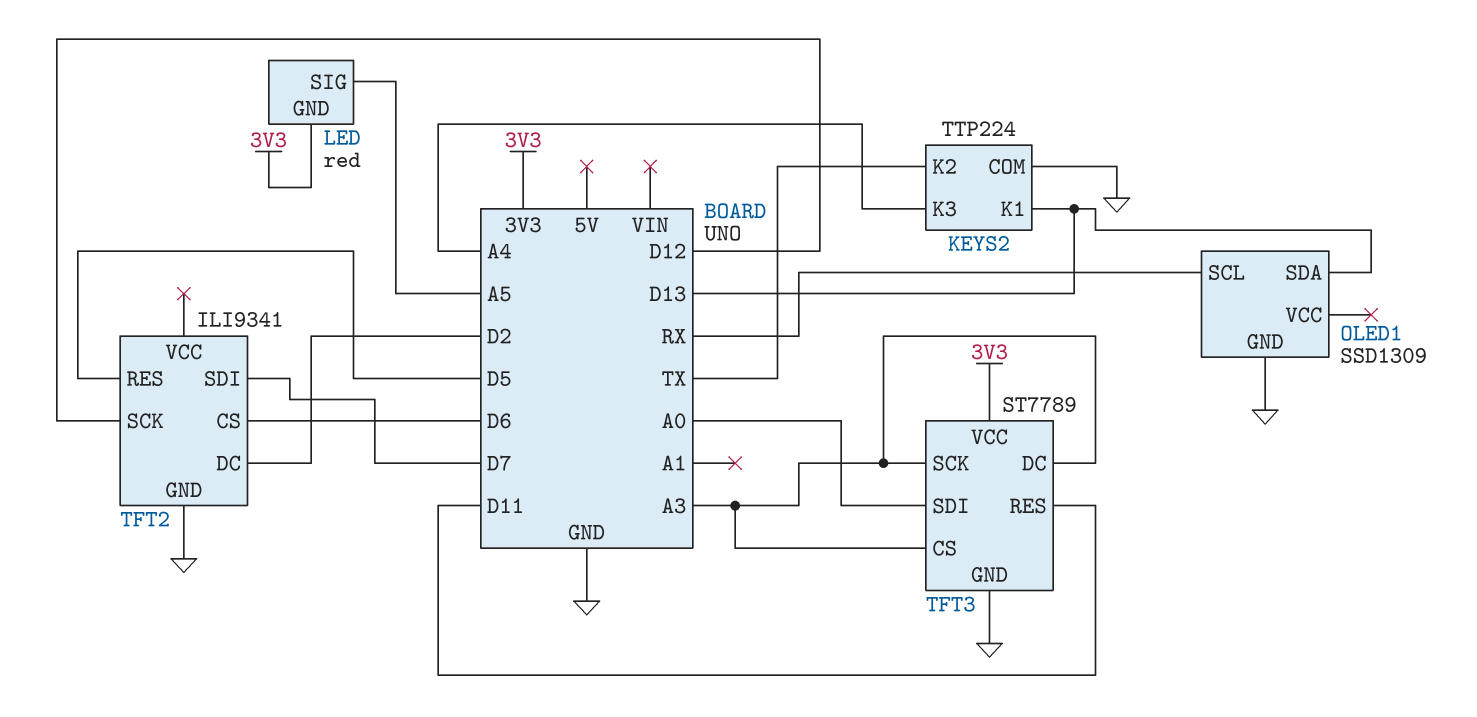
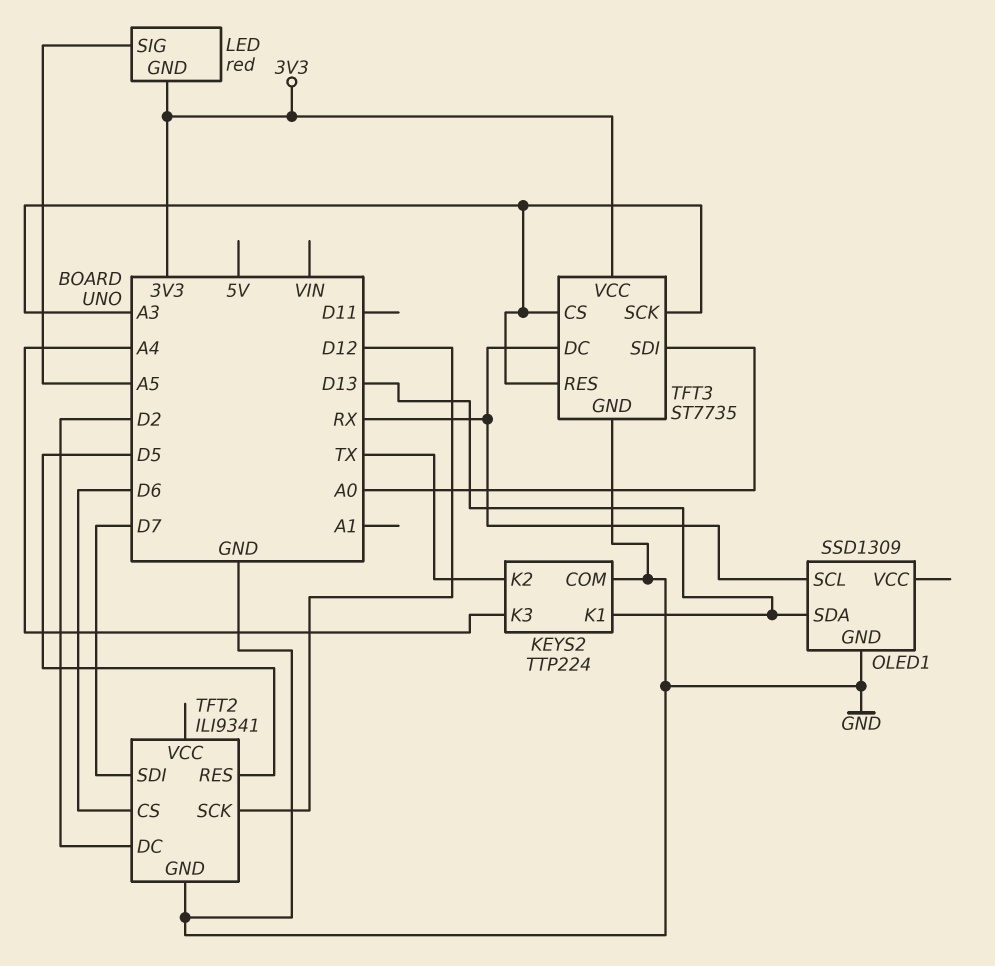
TFT3: ST7789 -> ST7735
TFT3 pin DC: A3 -> RX
TFT3 pin RES: D11 -> A3

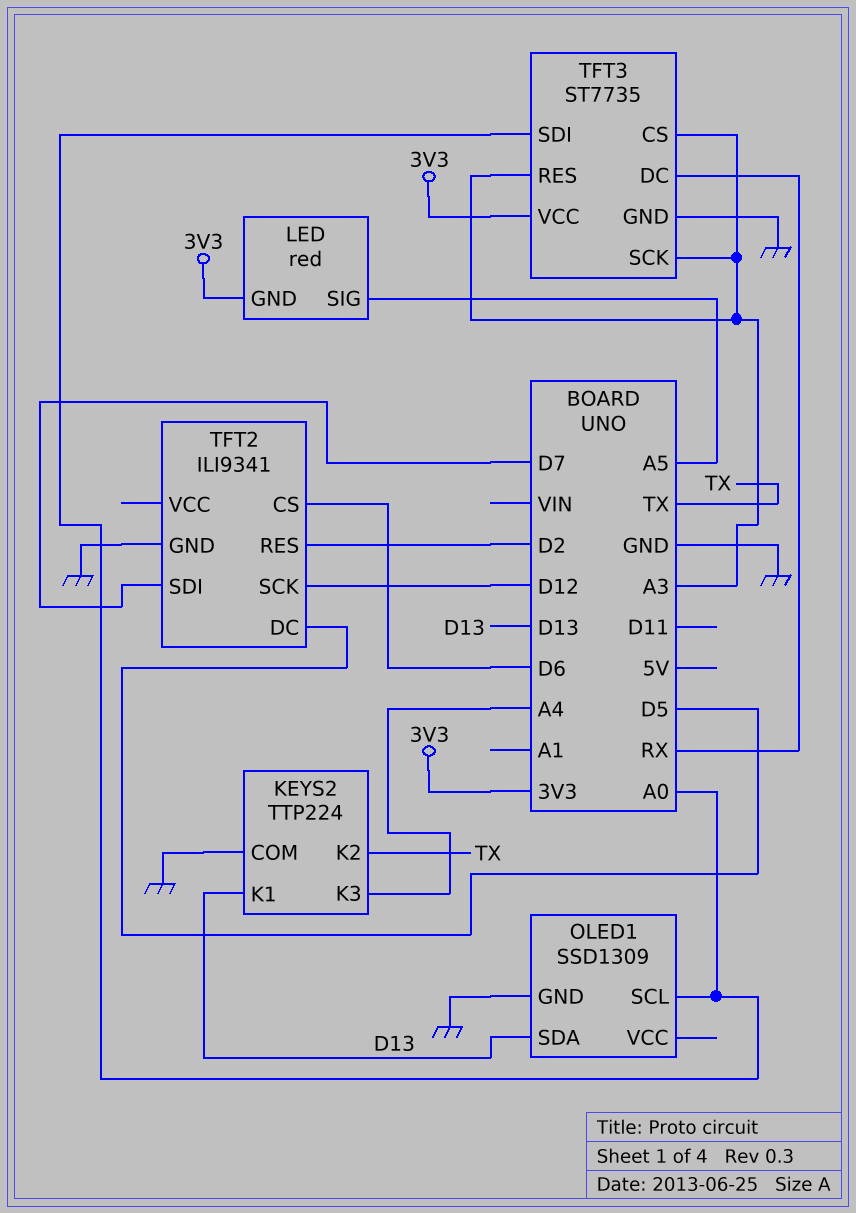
OLED1 pin SCL: RX -> A0
TFT2 pin DC: D2 -> D5
TFT2 pin RES: D5 -> D2

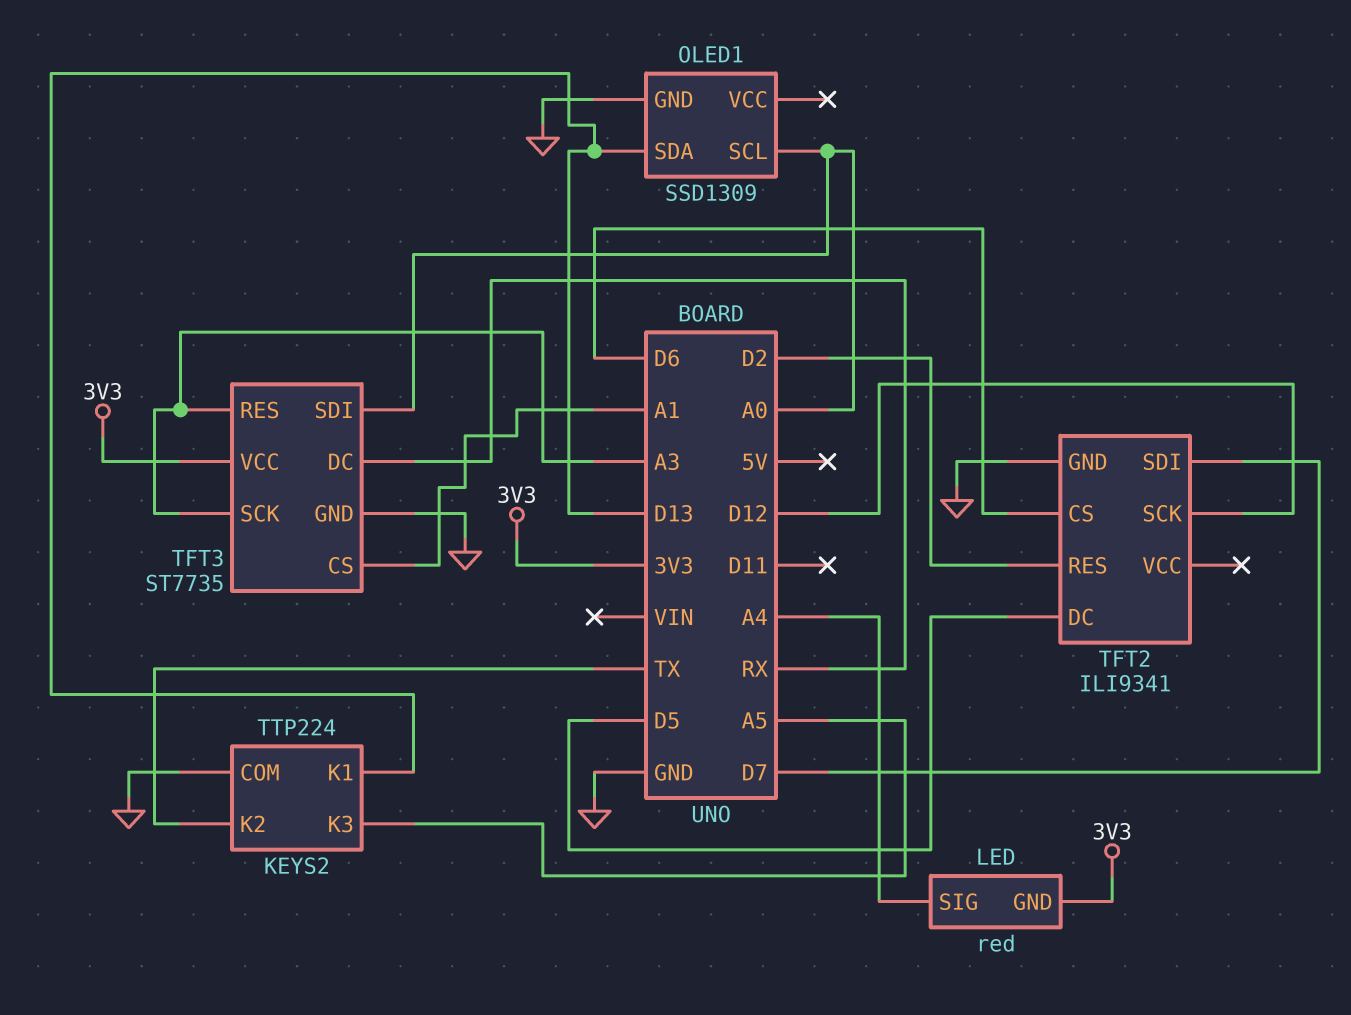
KEYS2 pin K3: A4 -> A5
LED pin SIG: A5 -> A4
TFT3 pin CS: A3 -> A1

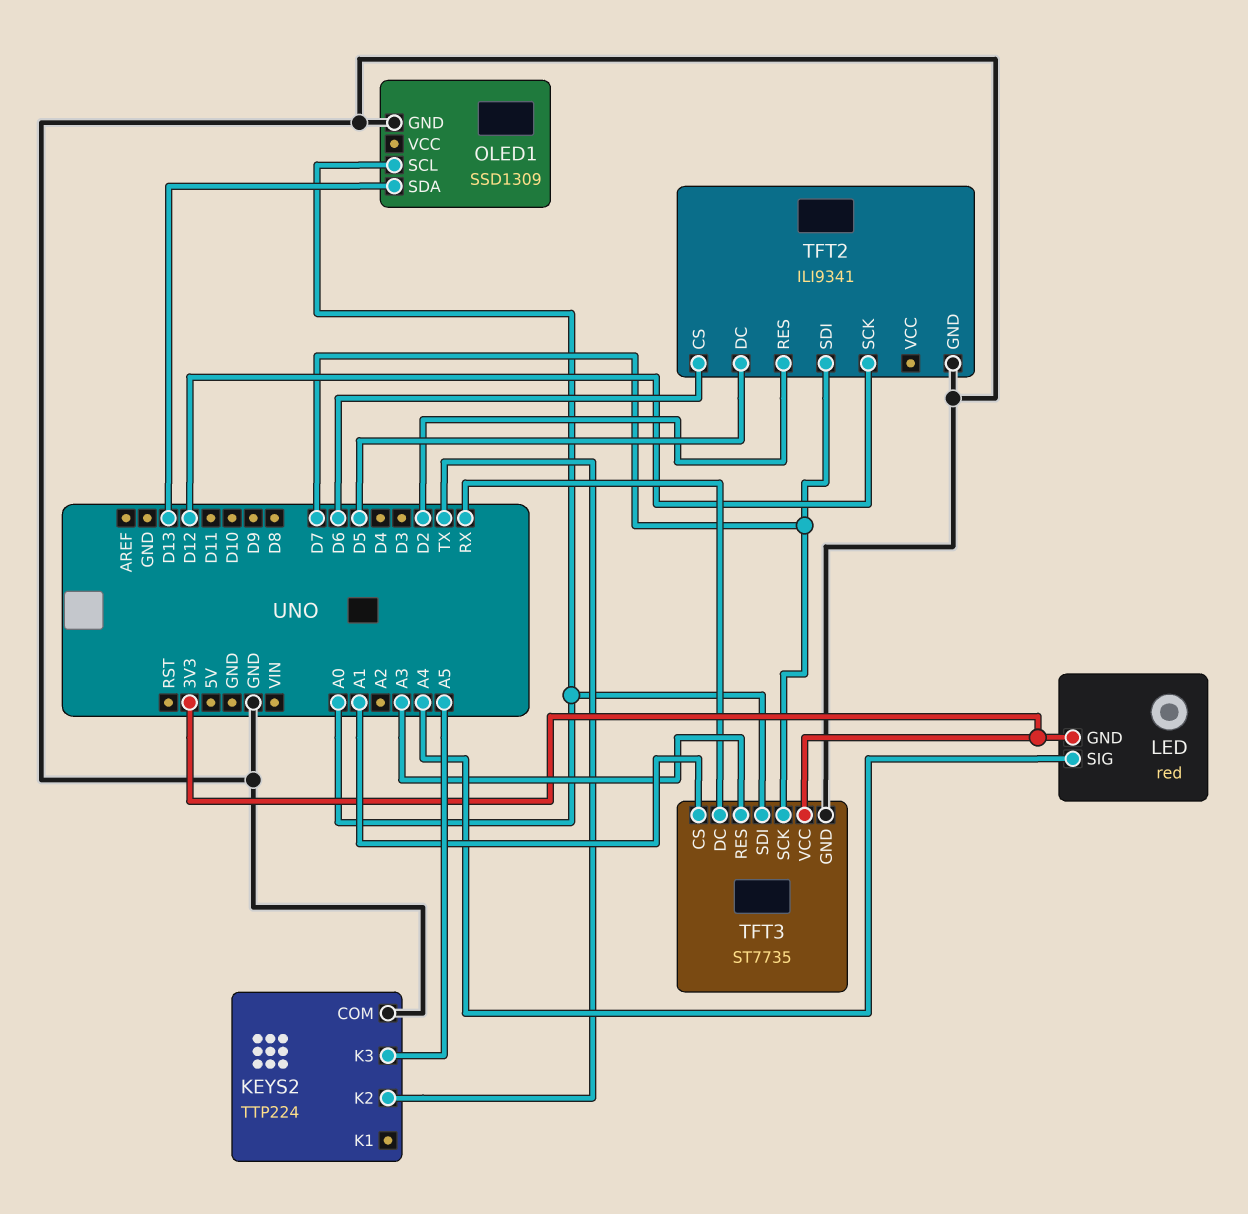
KEYS2 pin K1: D13 -> none
TFT3 pin SCK: A3 -> D7

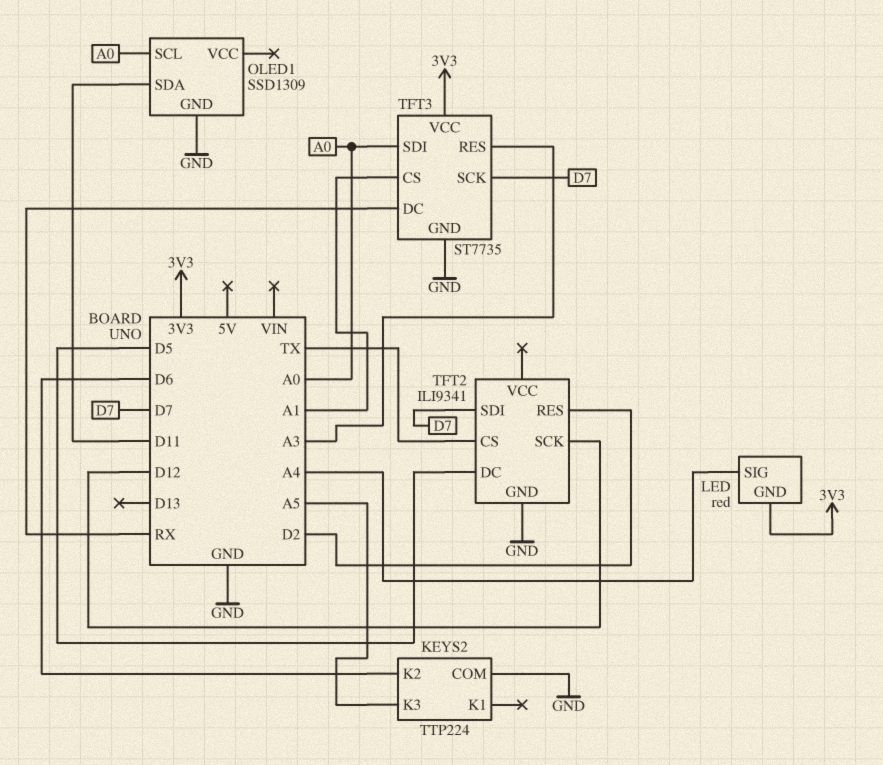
KEYS2 pin K2: TX -> D6
OLED1 pin SDA: D13 -> D11
TFT2 pin CS: D6 -> TX

